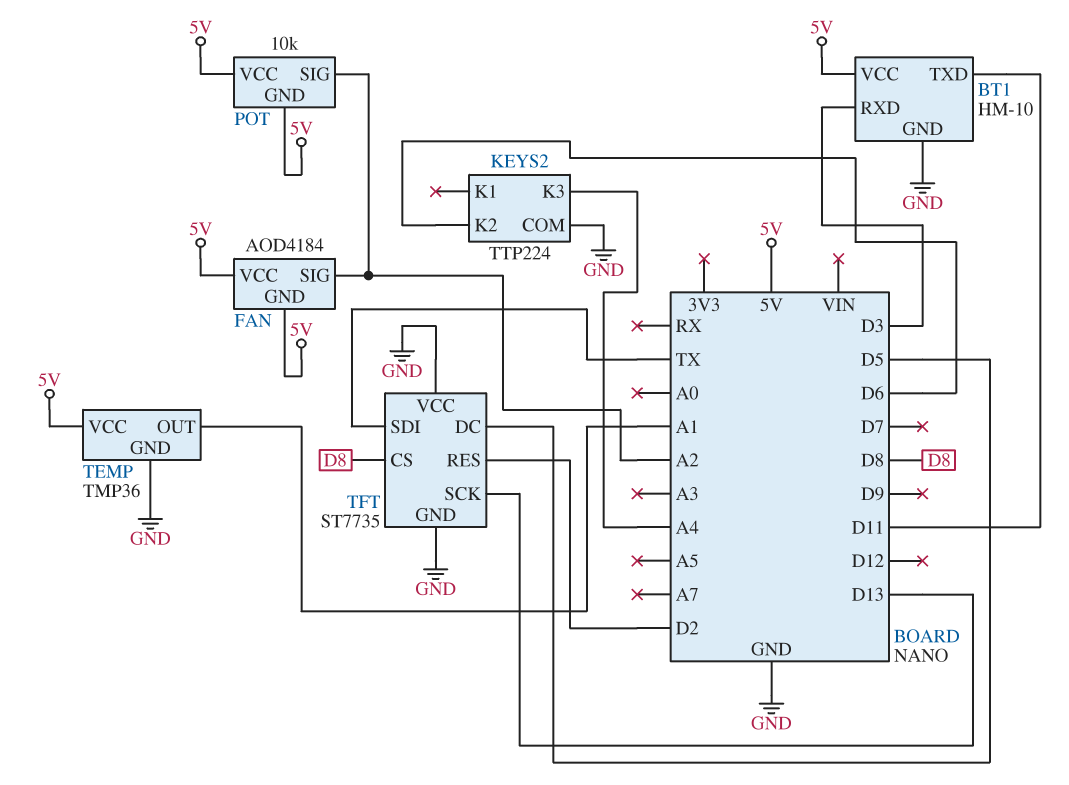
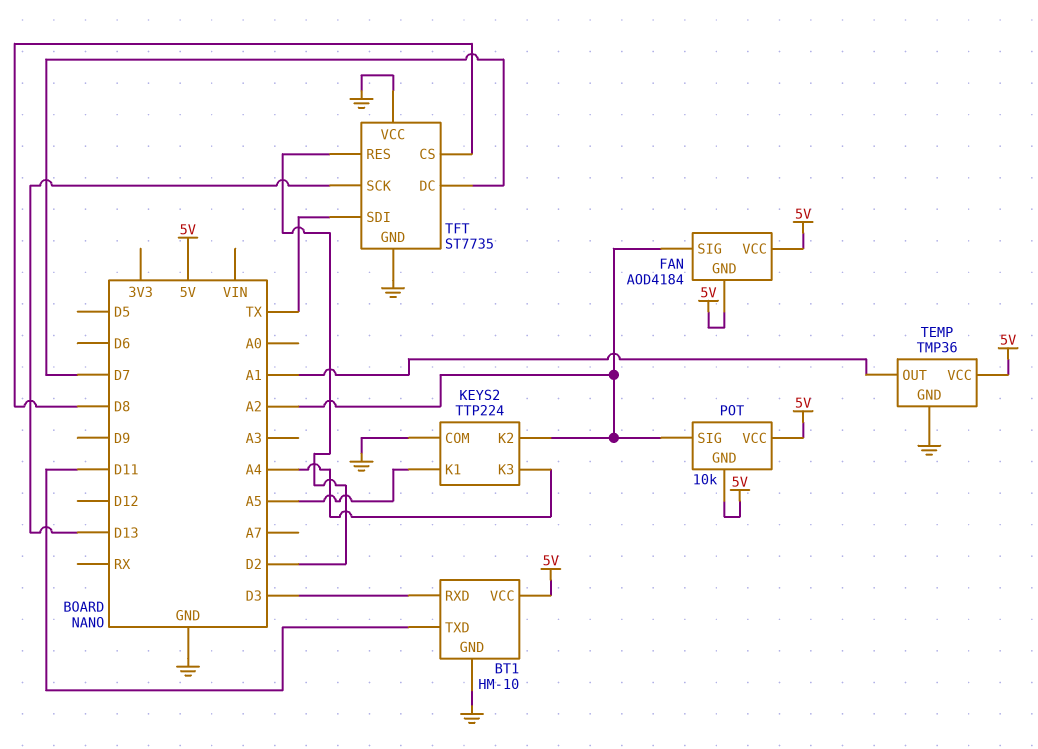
KEYS2 pin K1: none -> A5
KEYS2 pin K2: D6 -> A2
TFT pin DC: D5 -> D7

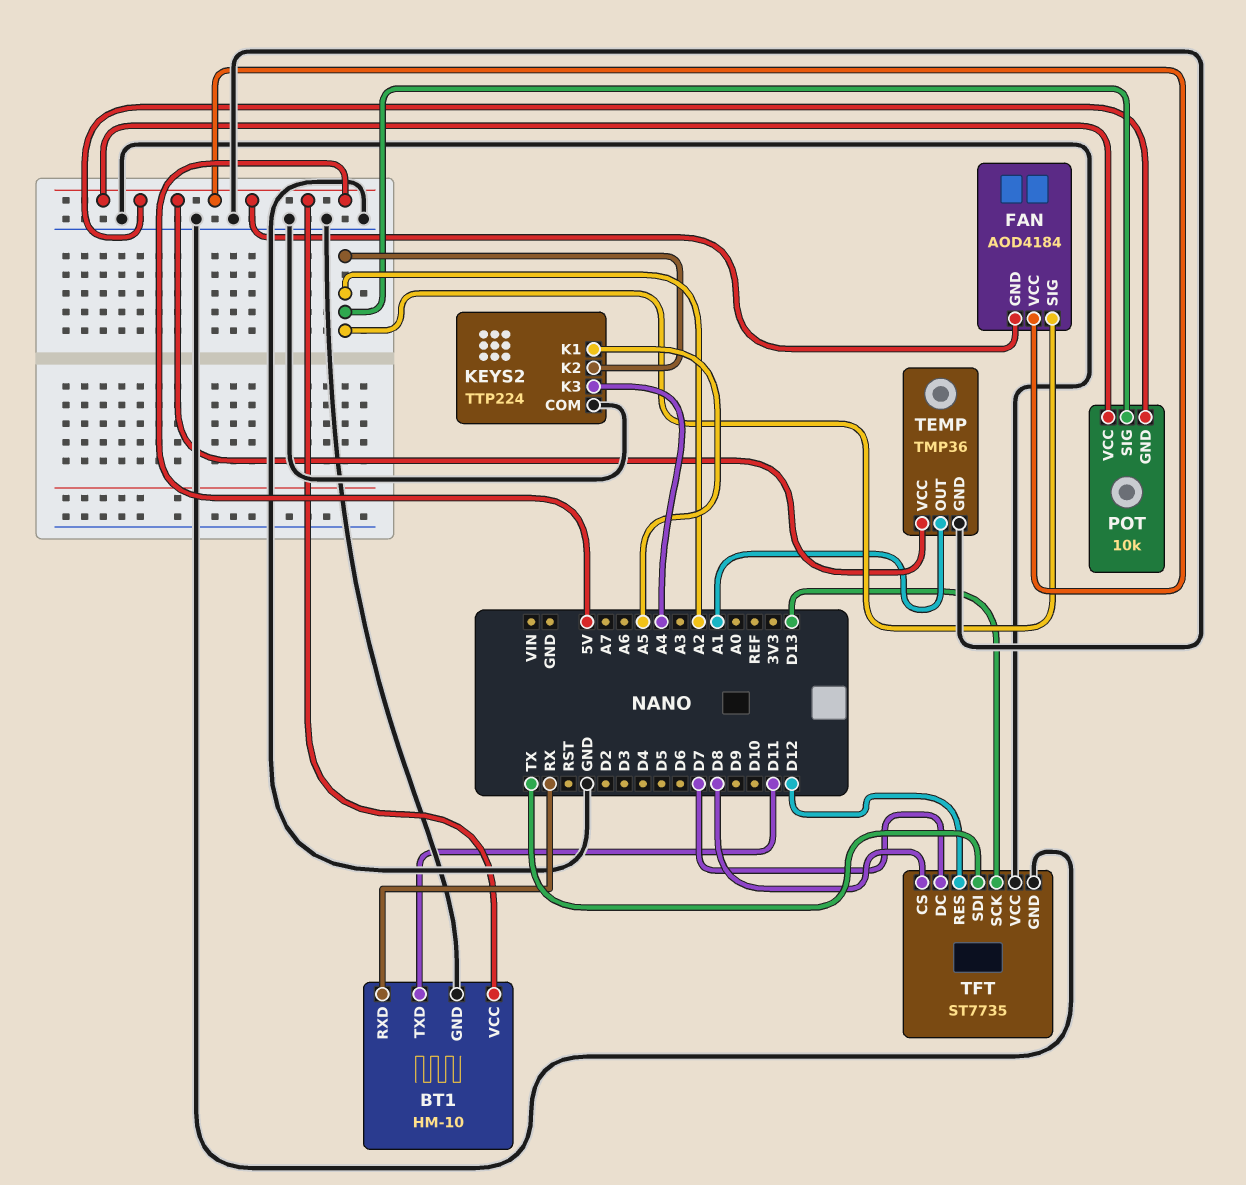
BT1 pin RXD: D3 -> RX
TFT pin RES: D2 -> D12

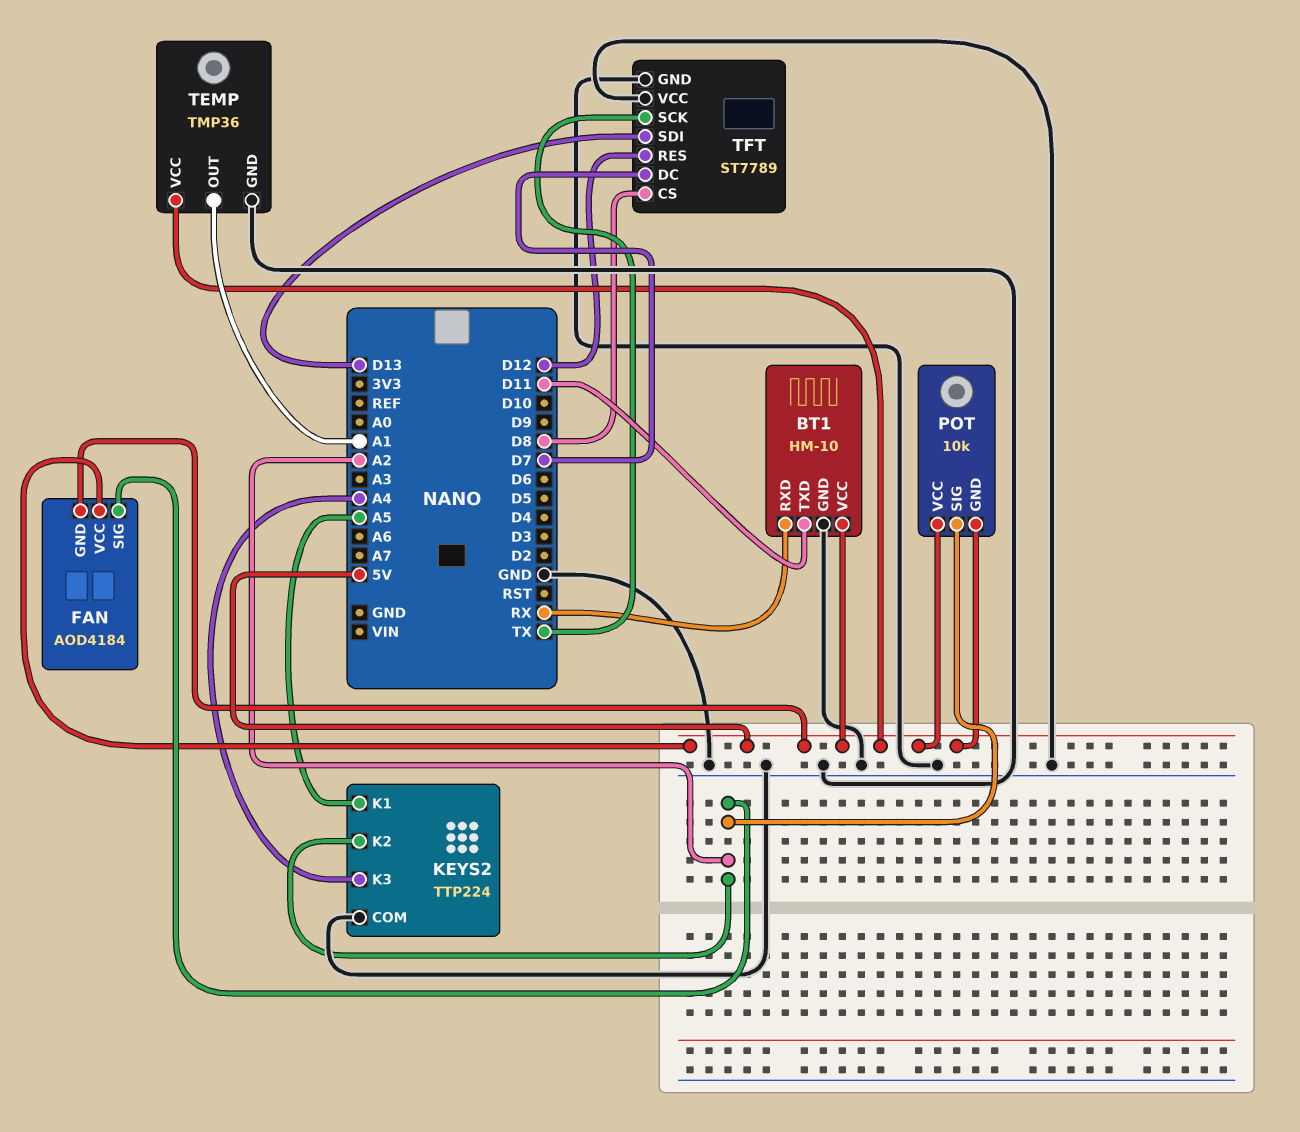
TFT: ST7735 -> ST7789
TFT pin SCK: D13 -> TX
TFT pin SDI: TX -> D13

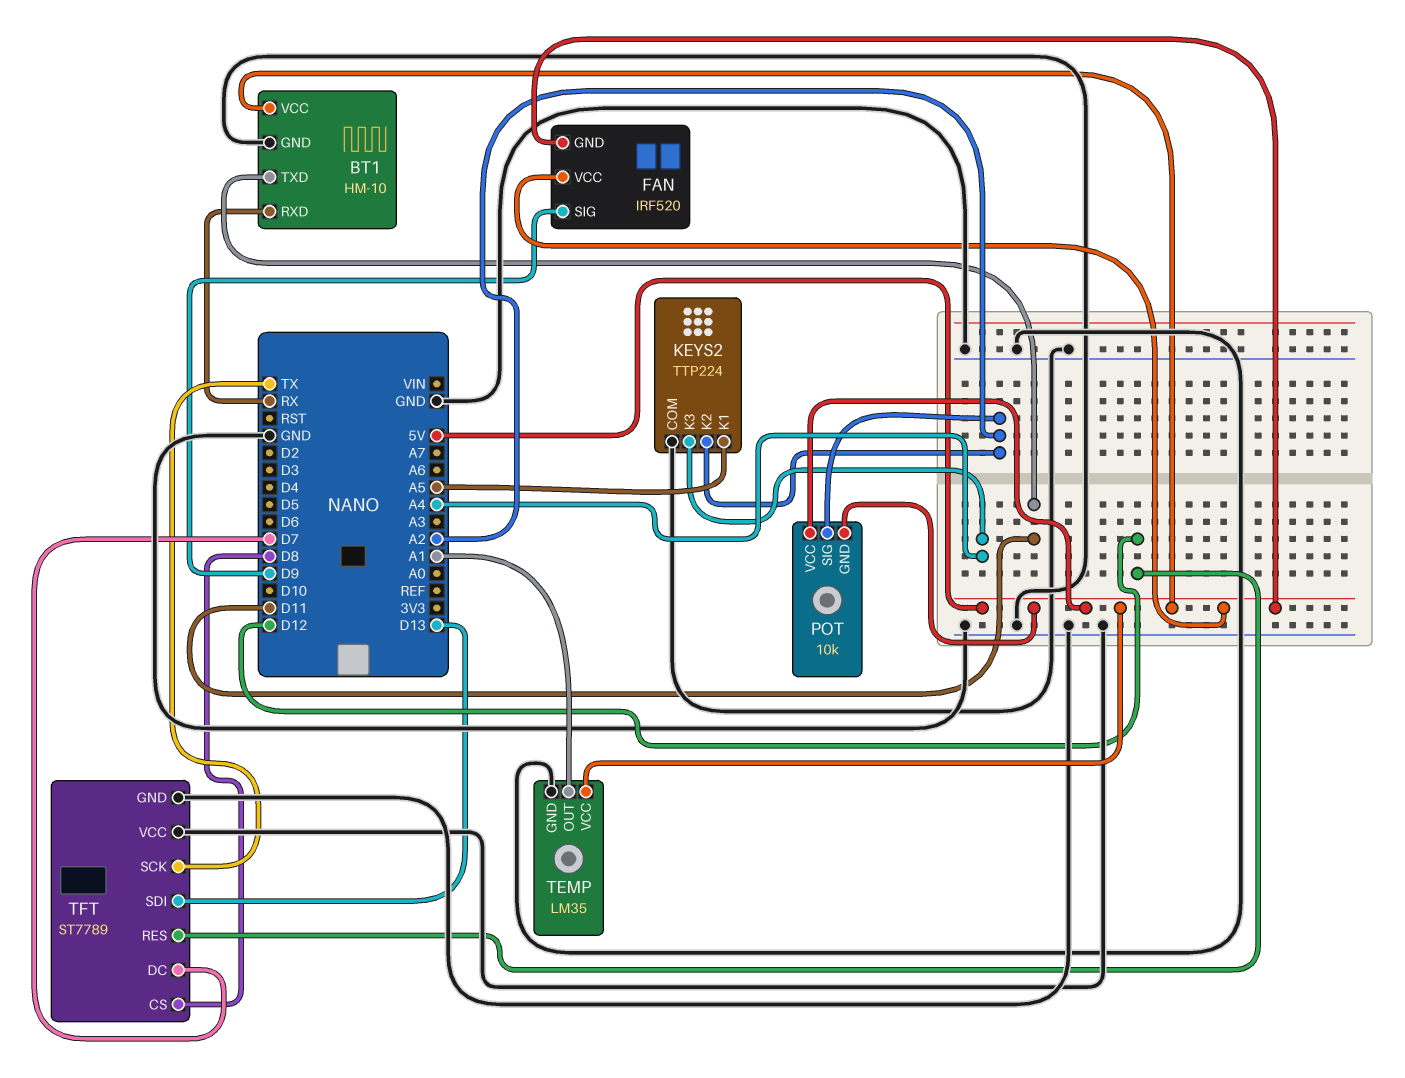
FAN: AOD4184 -> IRF520
FAN pin SIG: A2 -> D9
TEMP: TMP36 -> LM35

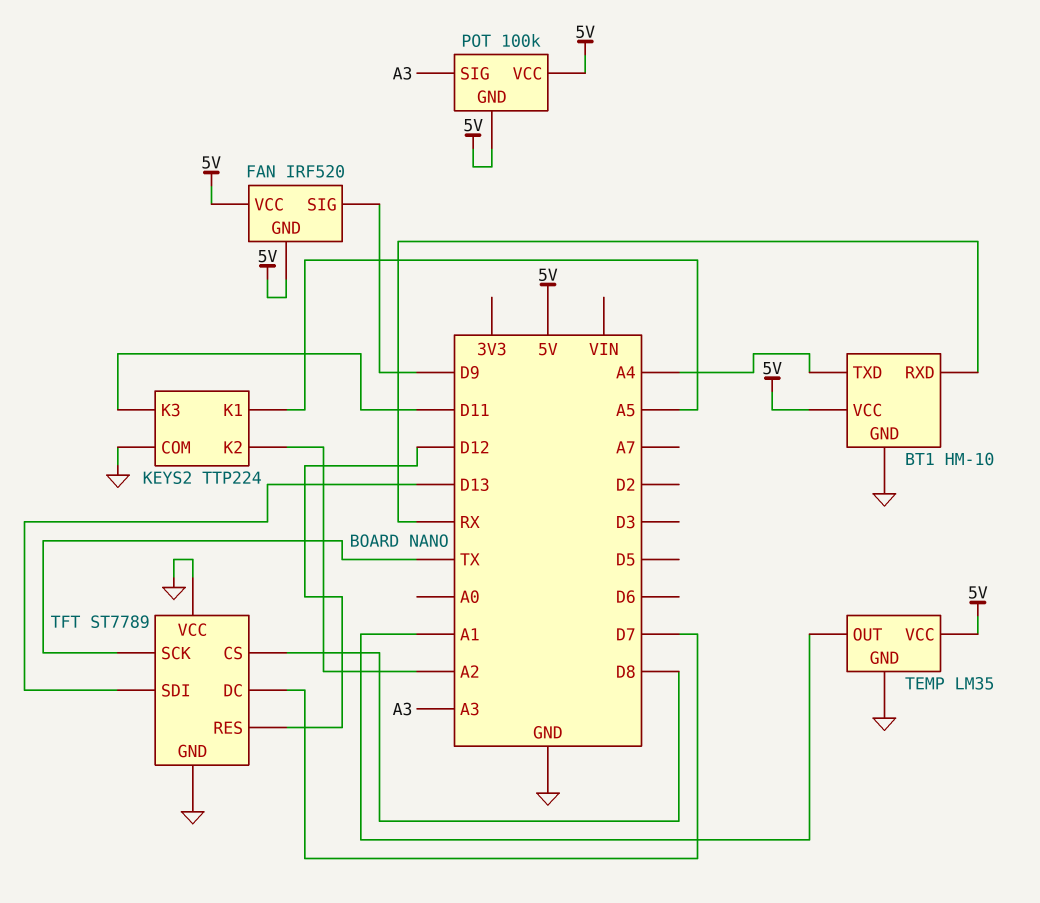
BT1 pin TXD: D11 -> A4
KEYS2 pin K3: A4 -> D11
POT: 10k -> 100k
POT pin SIG: A2 -> A3

